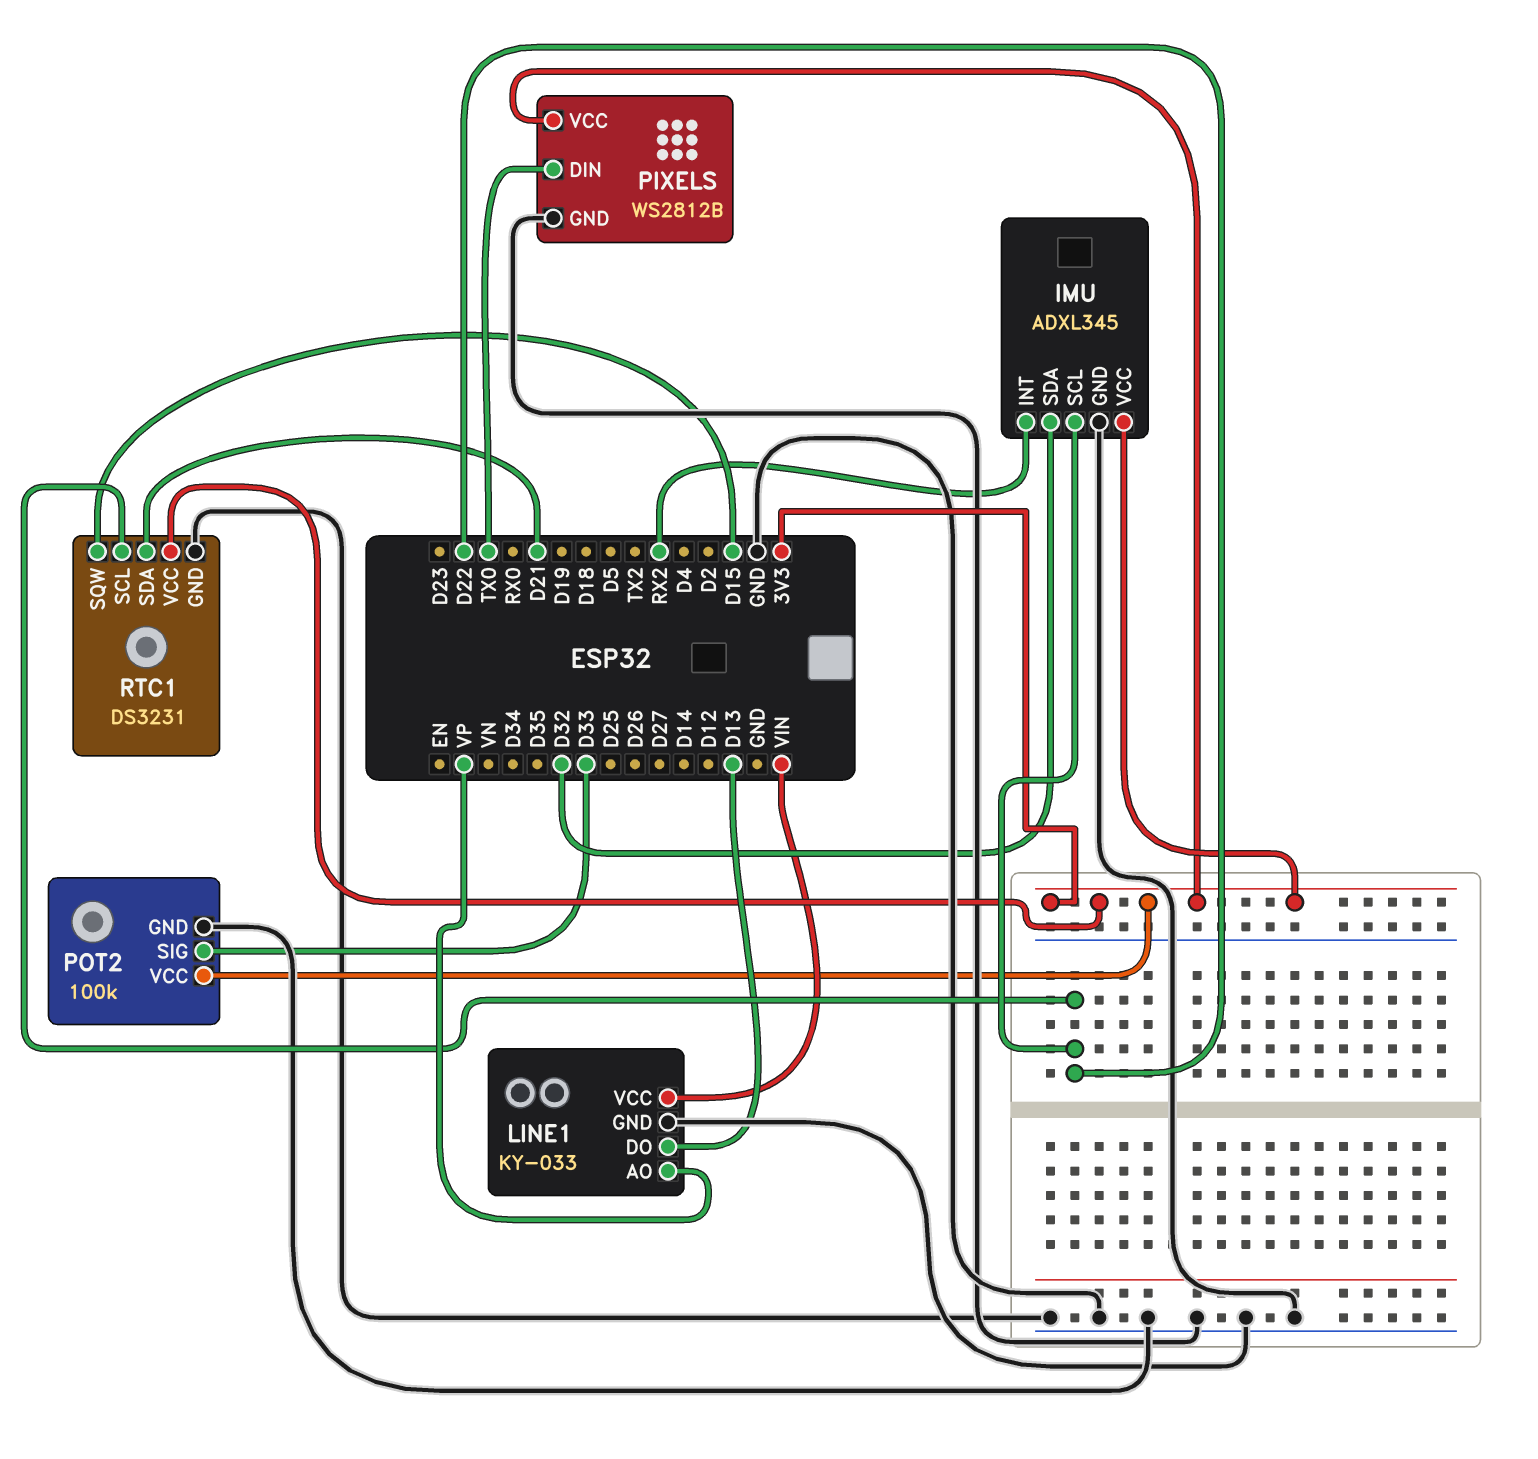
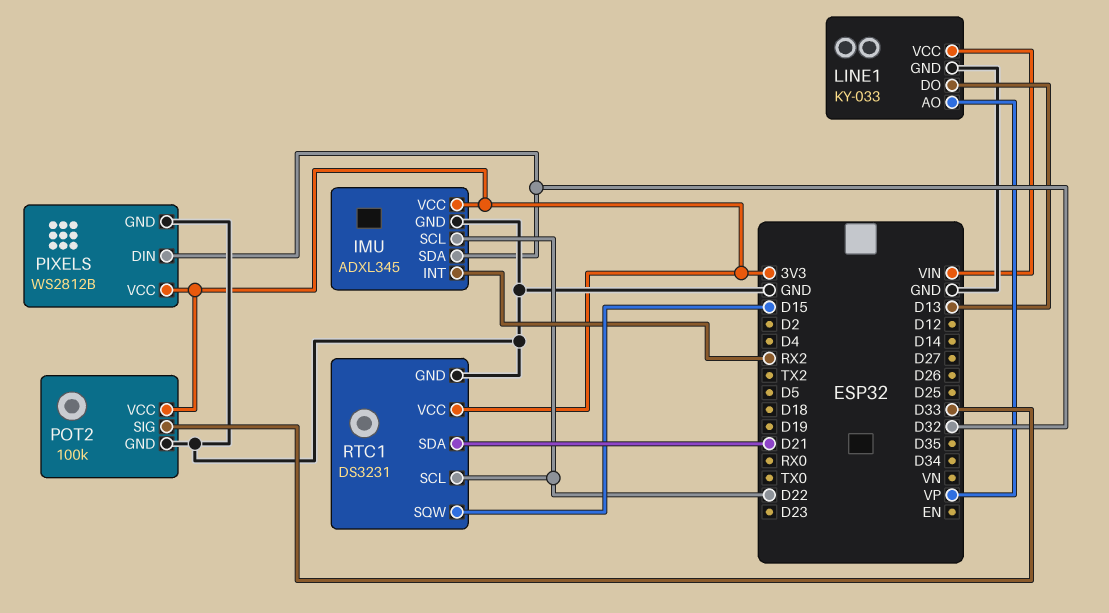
PIXELS pin DIN: TX0 -> D32

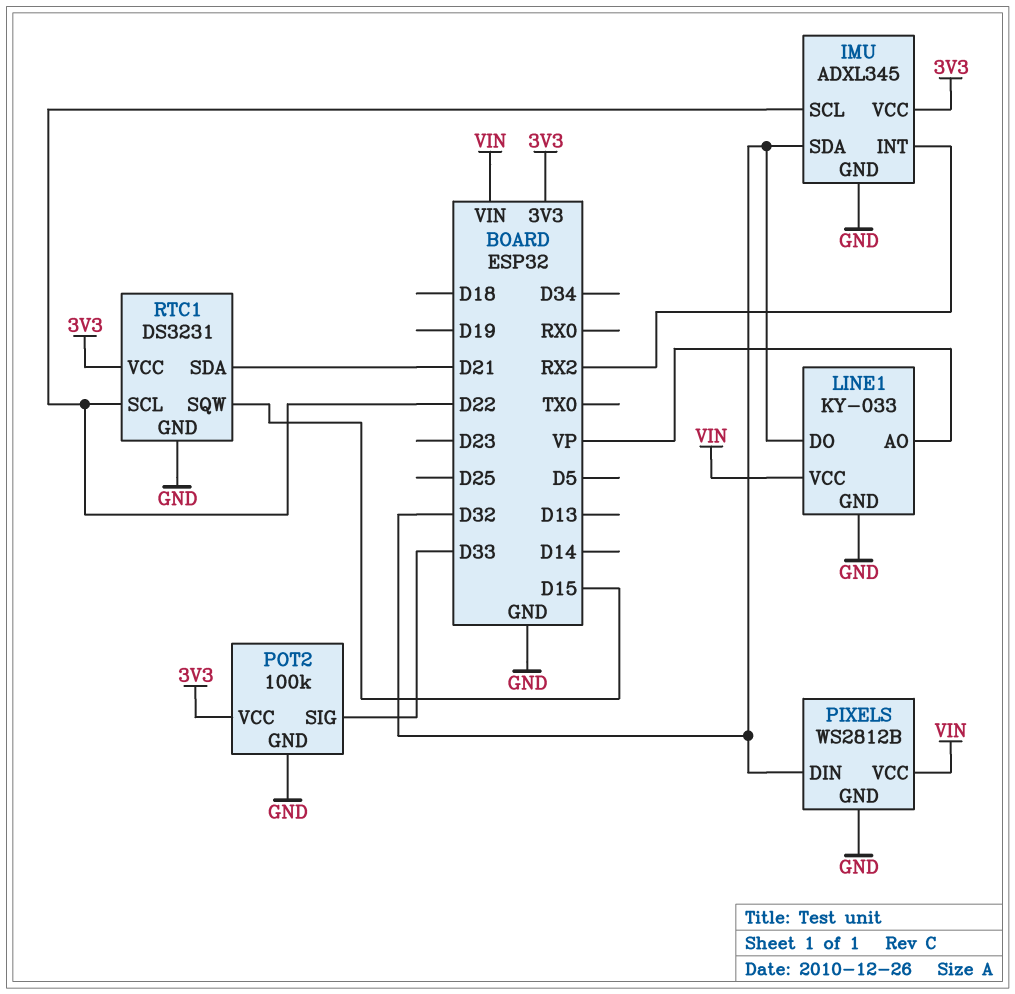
LINE1 pin DO: D13 -> D32
PIXELS pin VCC: 3V3 -> VIN

